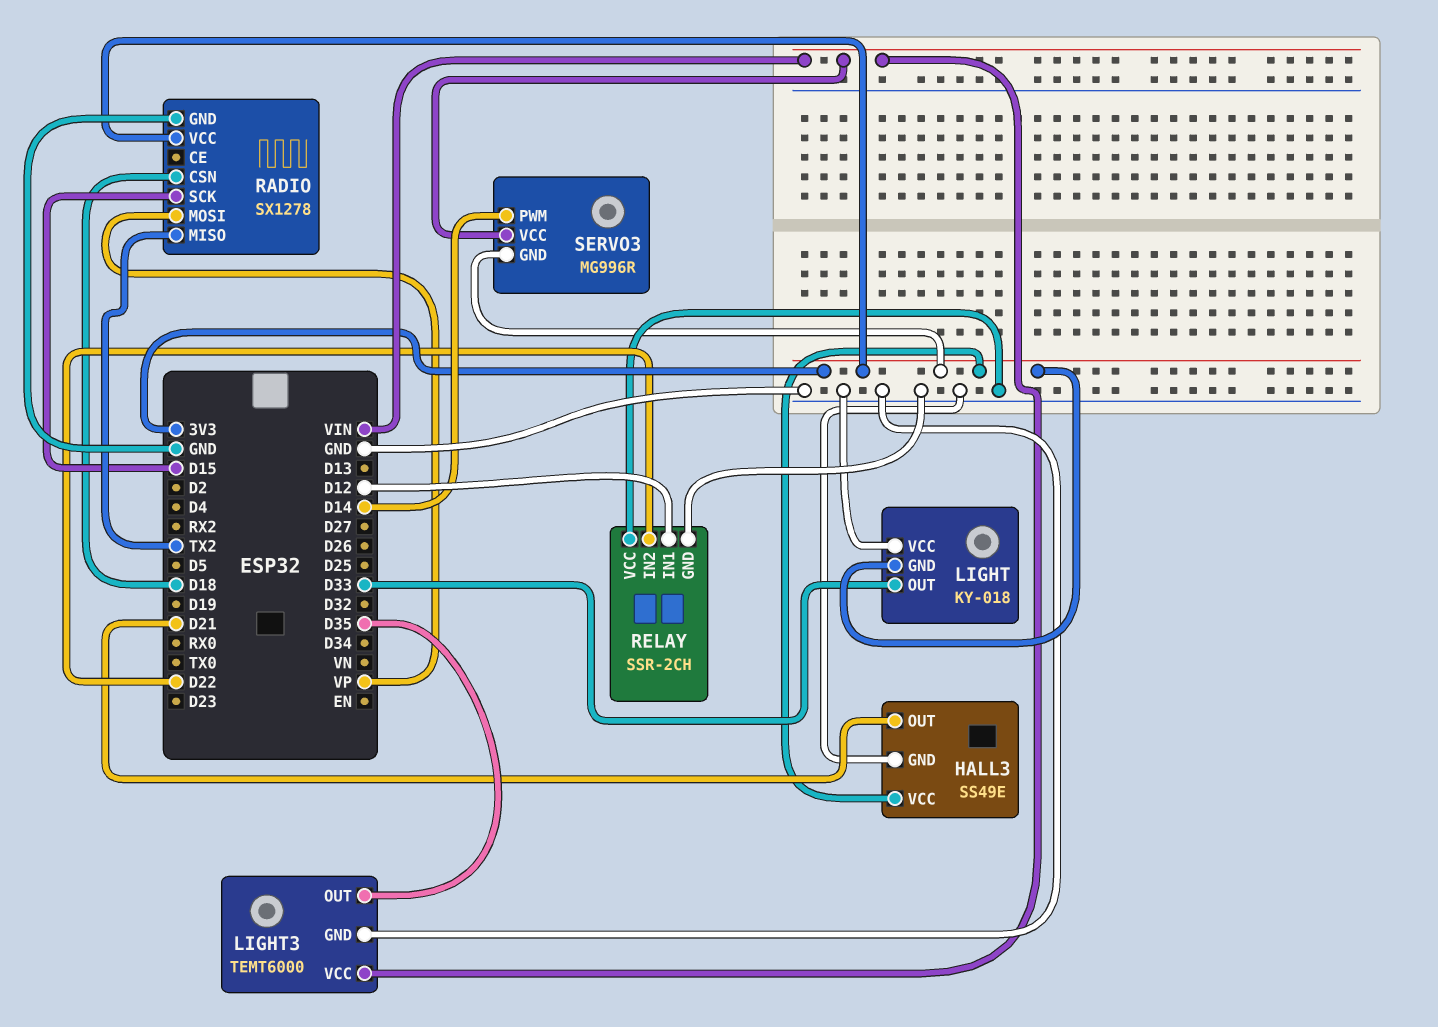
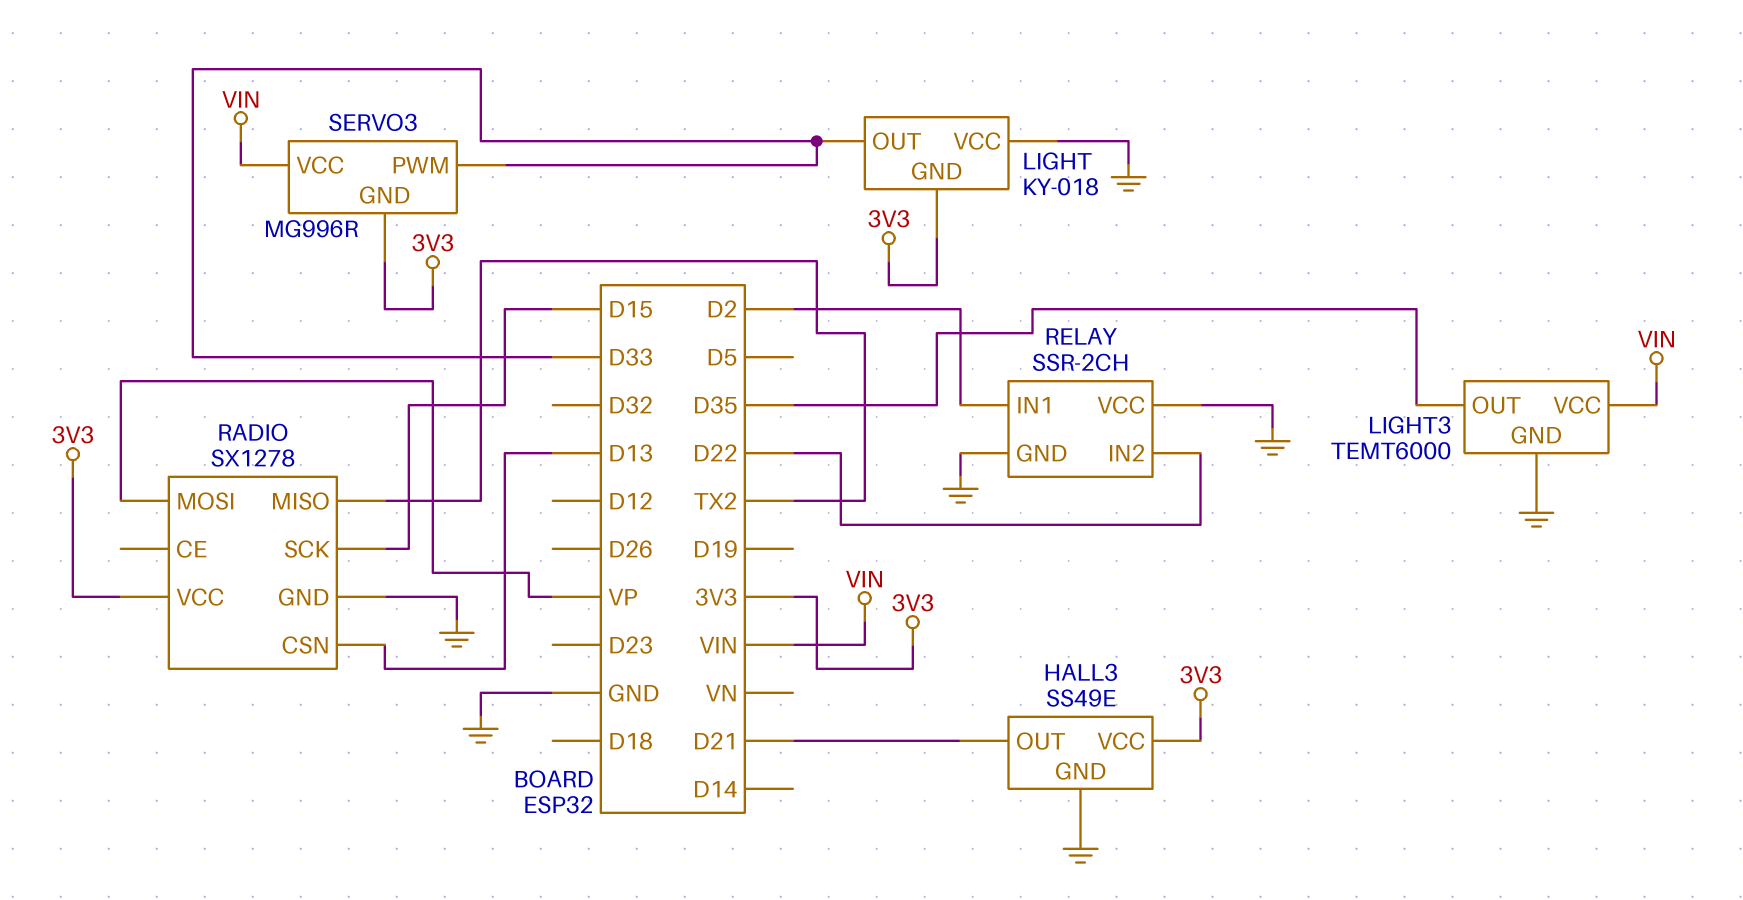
RADIO pin CSN: D18 -> D13
RELAY pin IN1: D12 -> D2
SERVO3 pin PWM: D14 -> D33

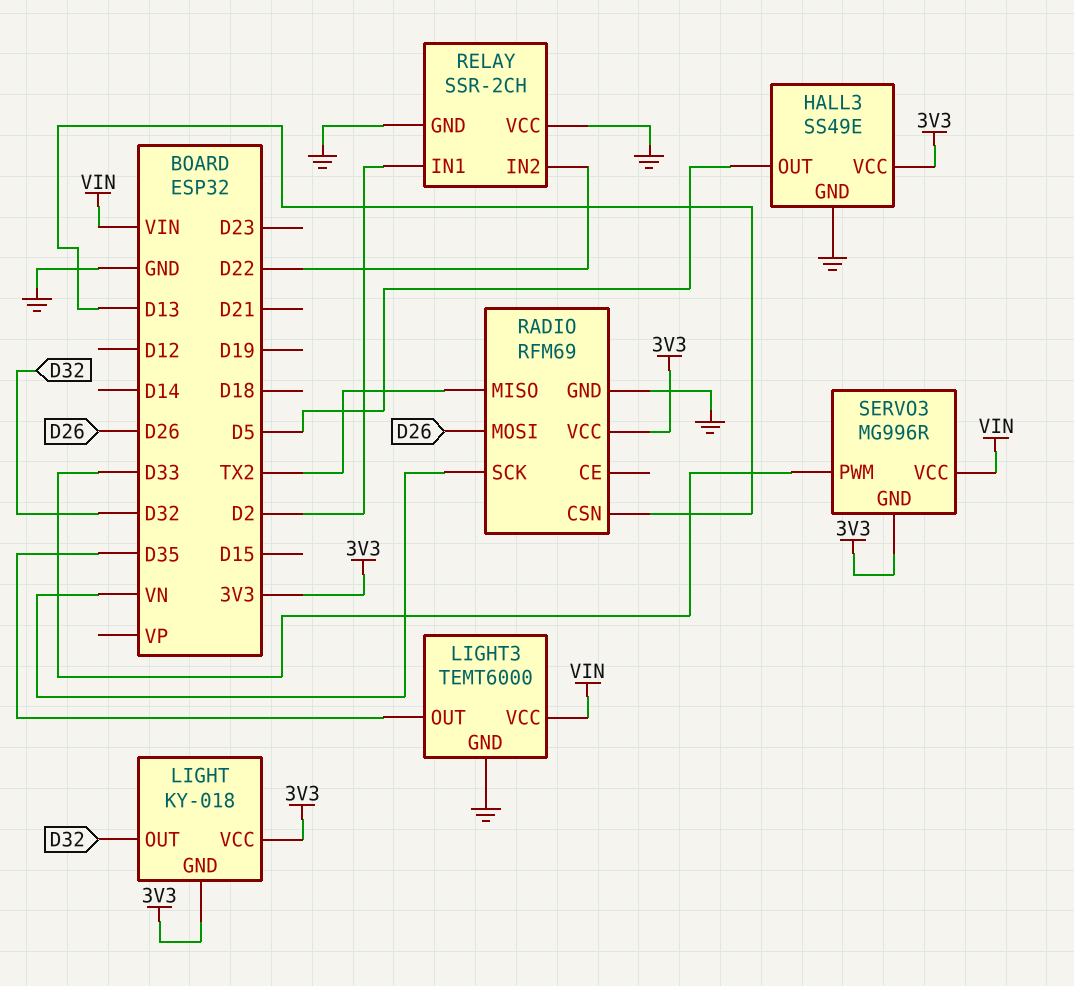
HALL3 pin OUT: D21 -> D5
LIGHT pin OUT: D33 -> D32
LIGHT pin VCC: GND -> 3V3
RADIO: SX1278 -> RFM69
RADIO pin MOSI: VP -> D26
RADIO pin SCK: D15 -> VN

